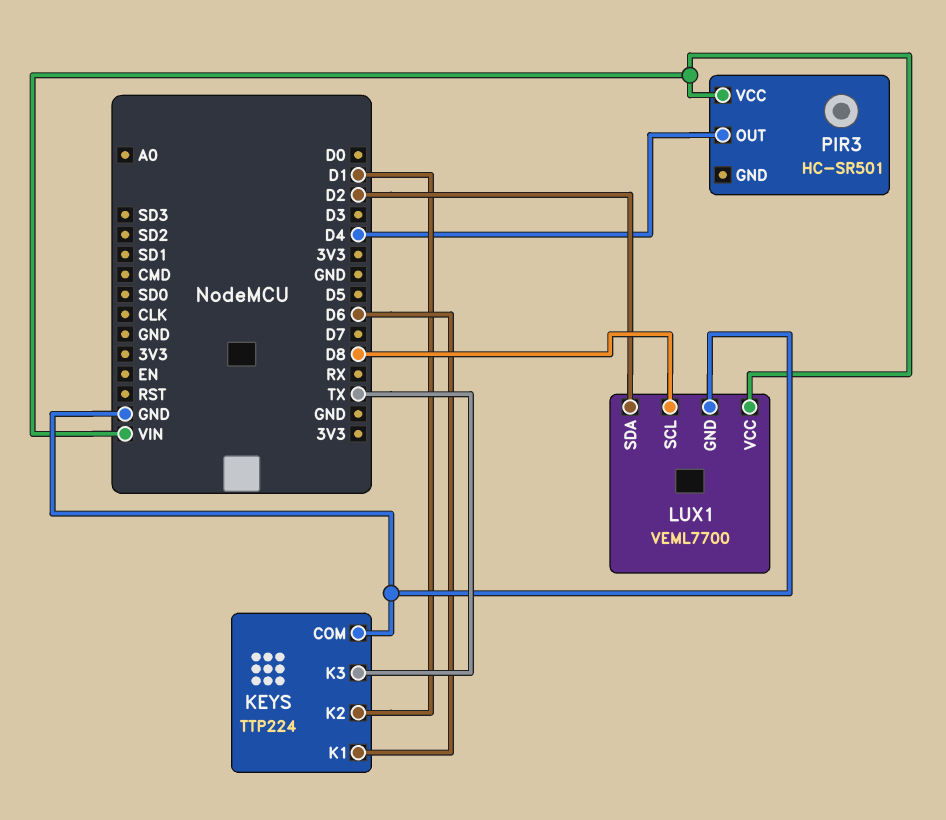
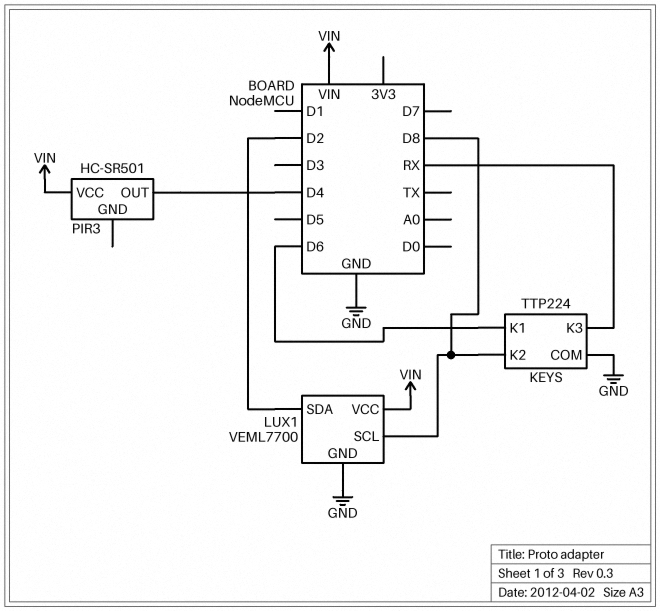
KEYS pin K2: D1 -> D8
KEYS pin K3: TX -> RX

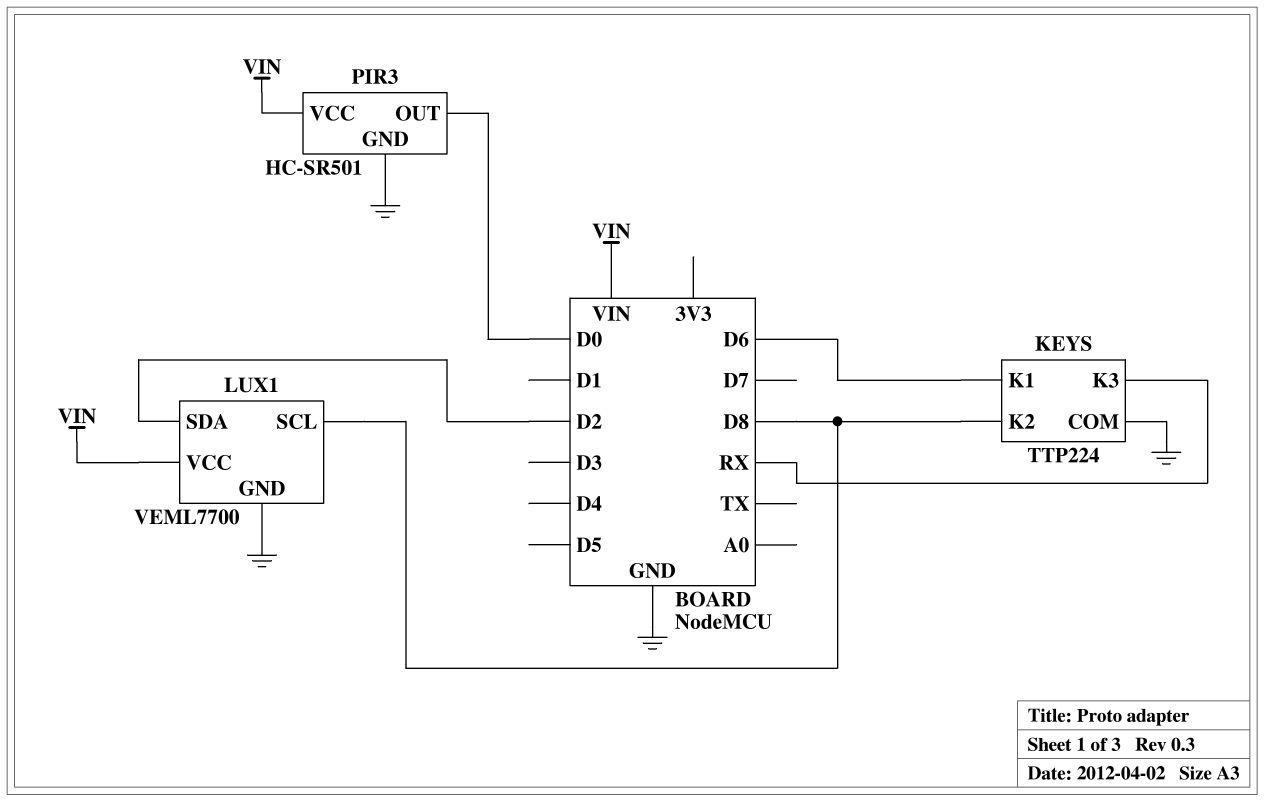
PIR3 pin GND: none -> GND
PIR3 pin OUT: D4 -> D0

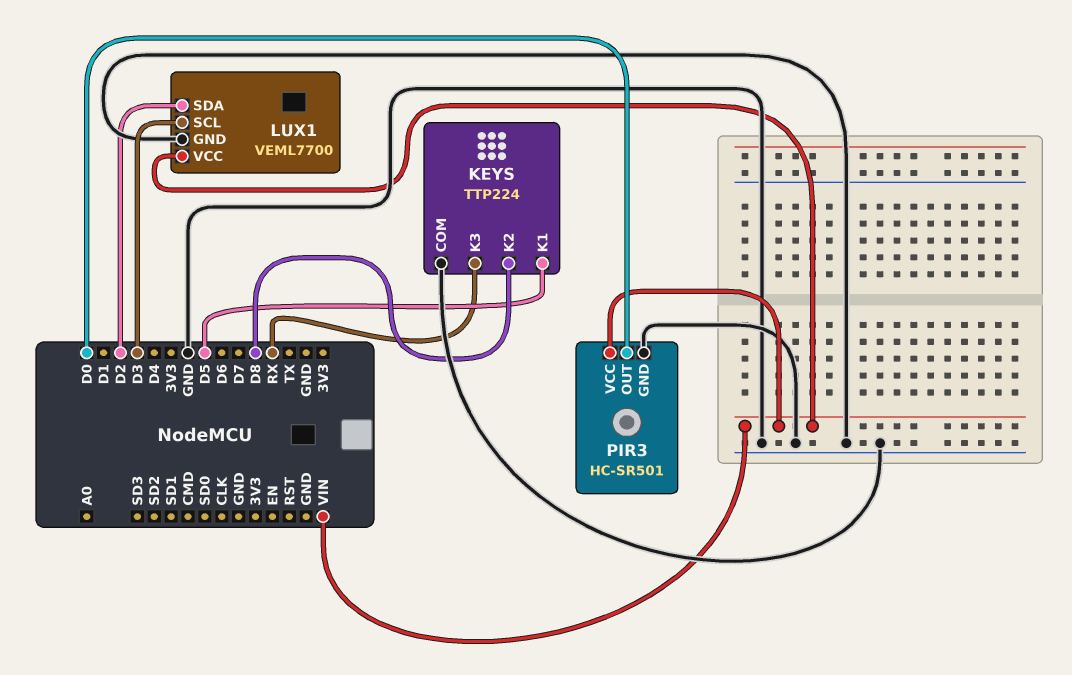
KEYS pin K1: D6 -> D5
LUX1 pin SCL: D8 -> D3

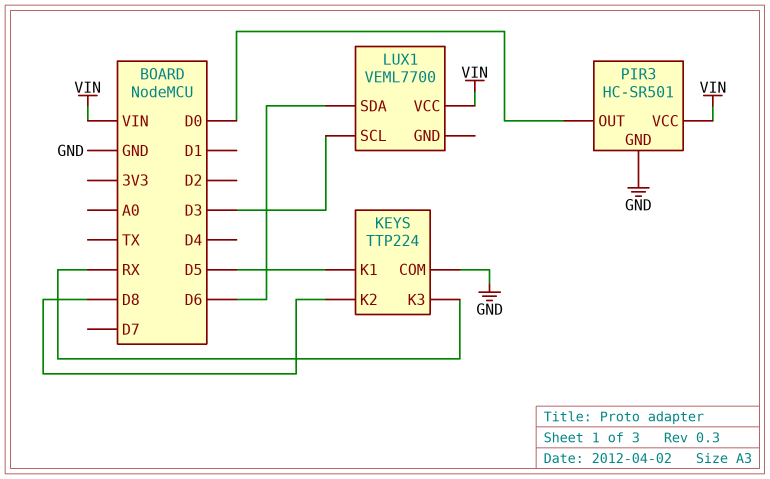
LUX1 pin GND: GND -> none
LUX1 pin SDA: D2 -> D6

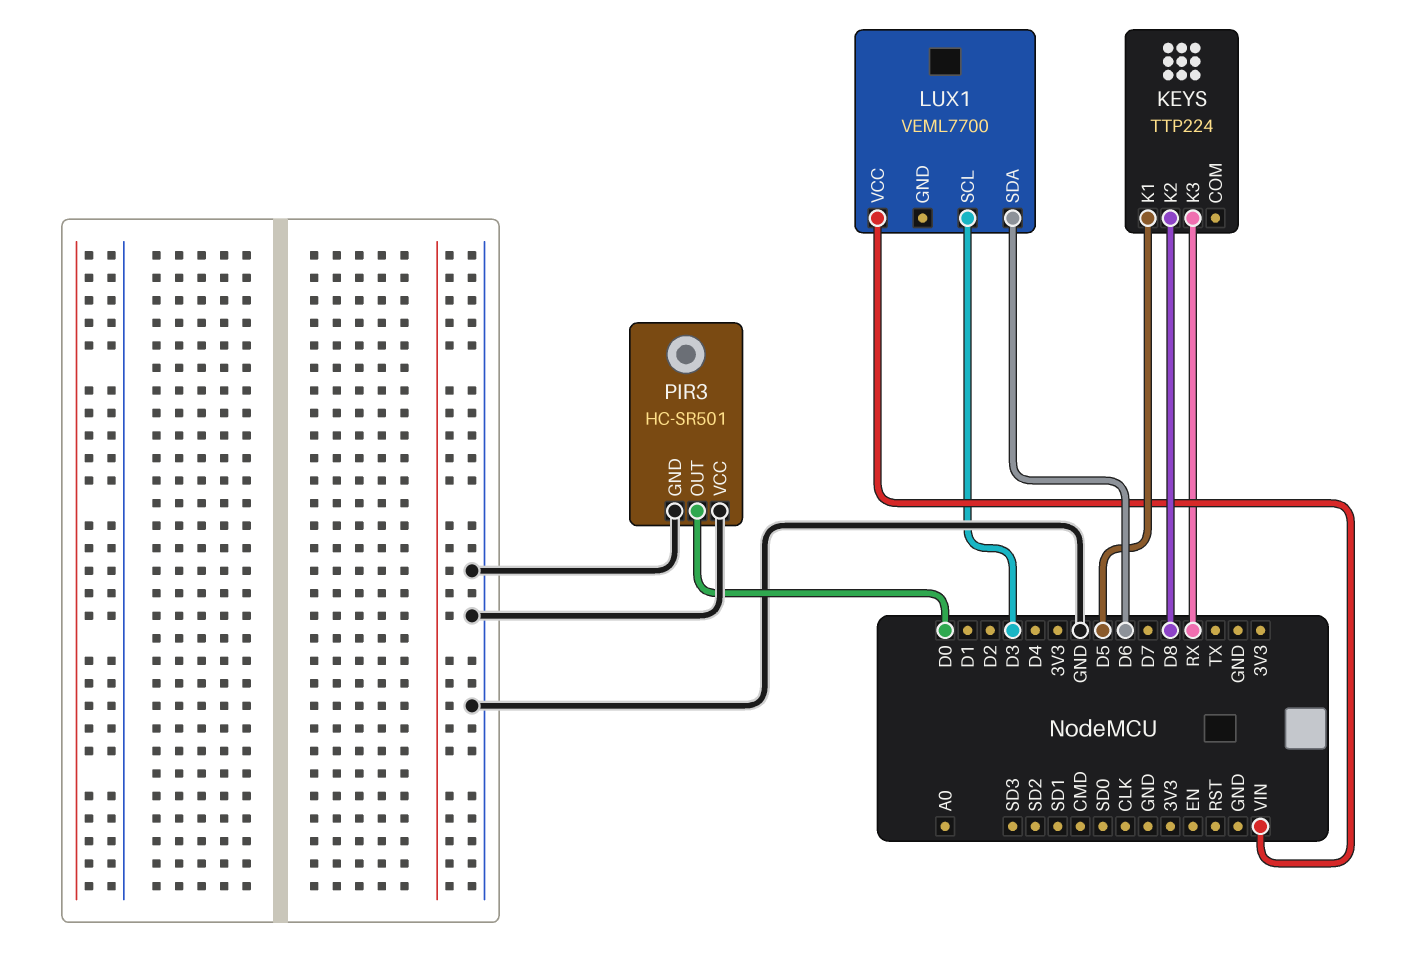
KEYS pin COM: GND -> none
PIR3 pin VCC: VIN -> GND

